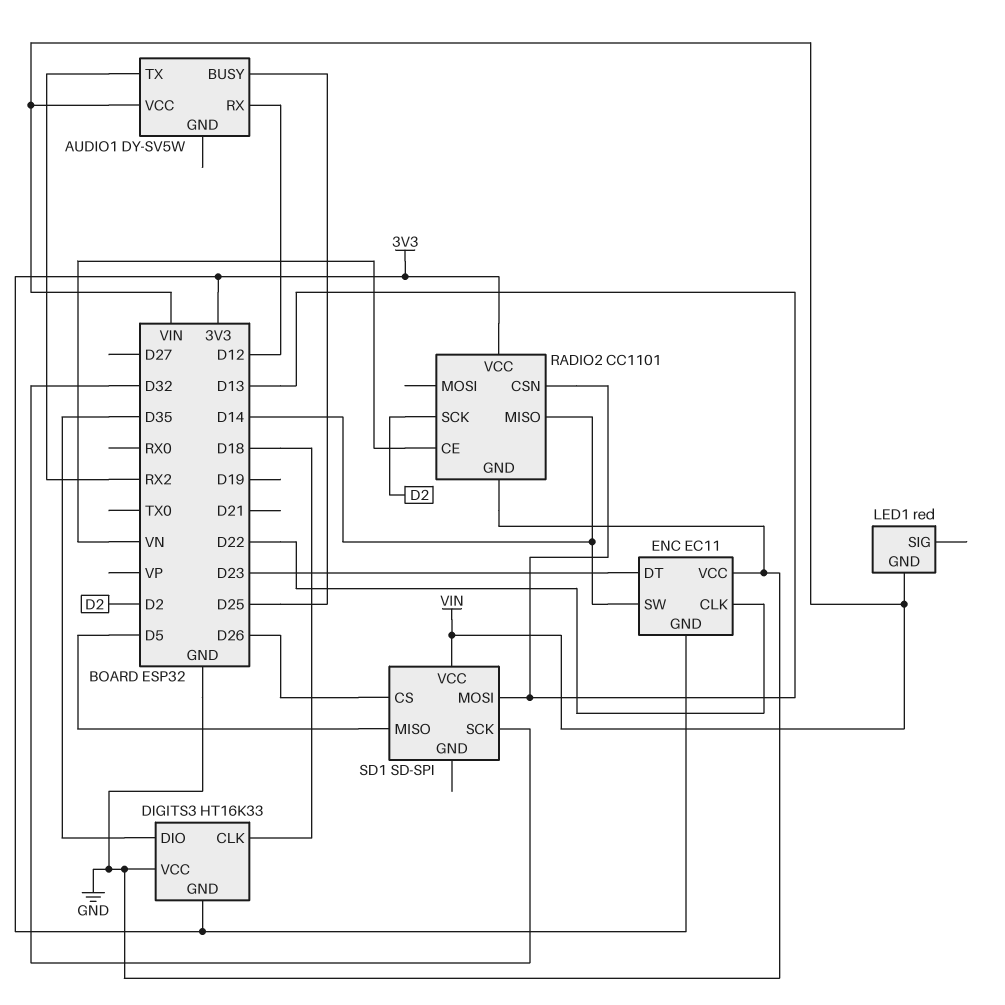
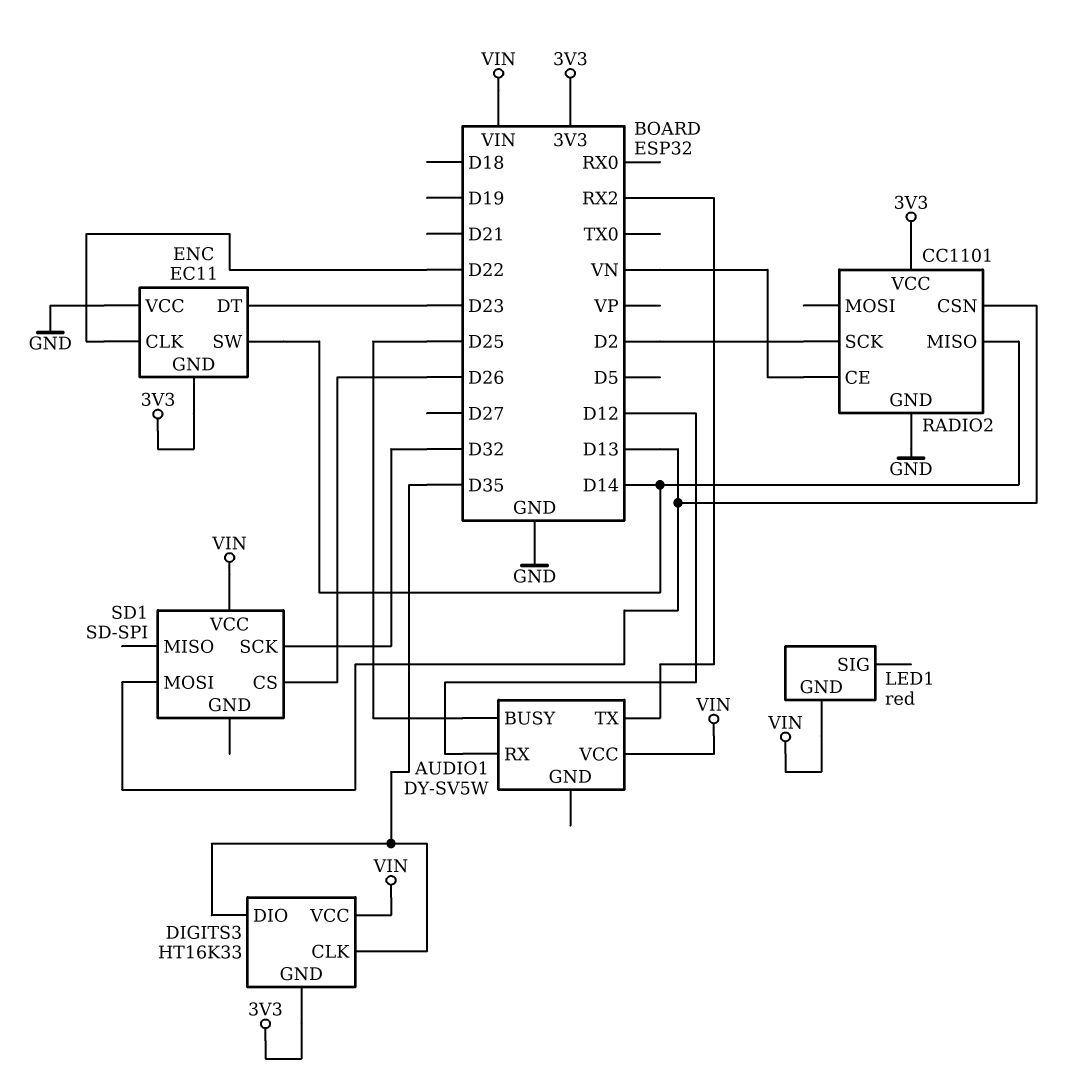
DIGITS3 pin CLK: D18 -> D35
DIGITS3 pin VCC: GND -> VIN
SD1 pin MISO: D5 -> none

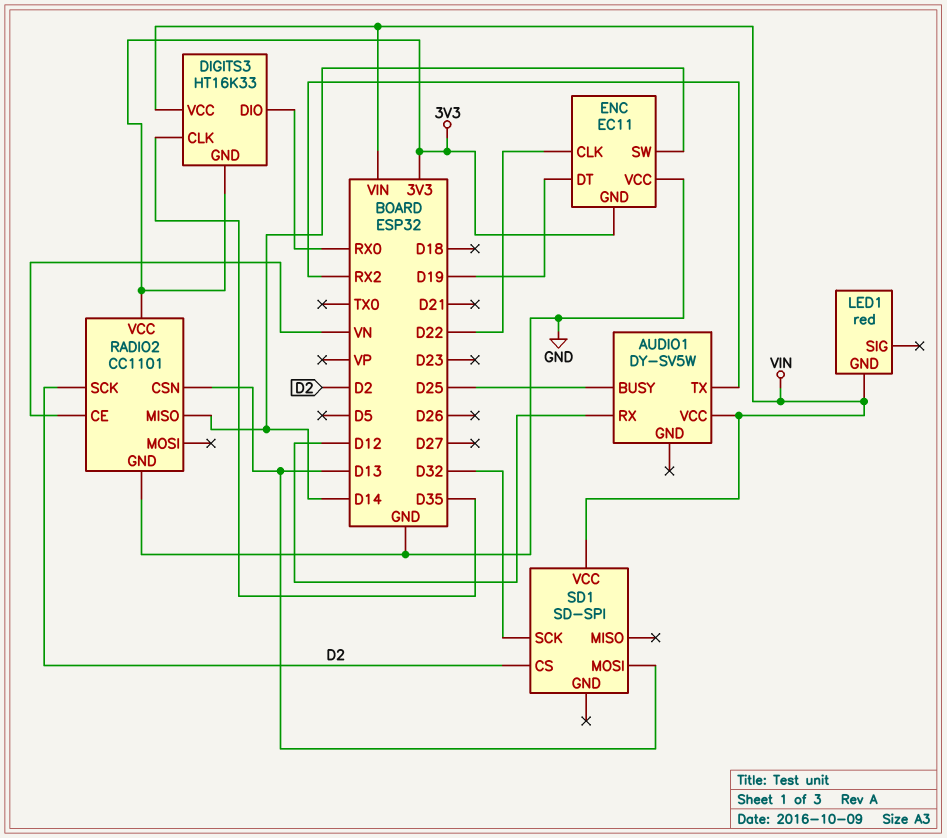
DIGITS3 pin DIO: D35 -> RX0
ENC pin DT: D23 -> D19
SD1 pin CS: D26 -> D2

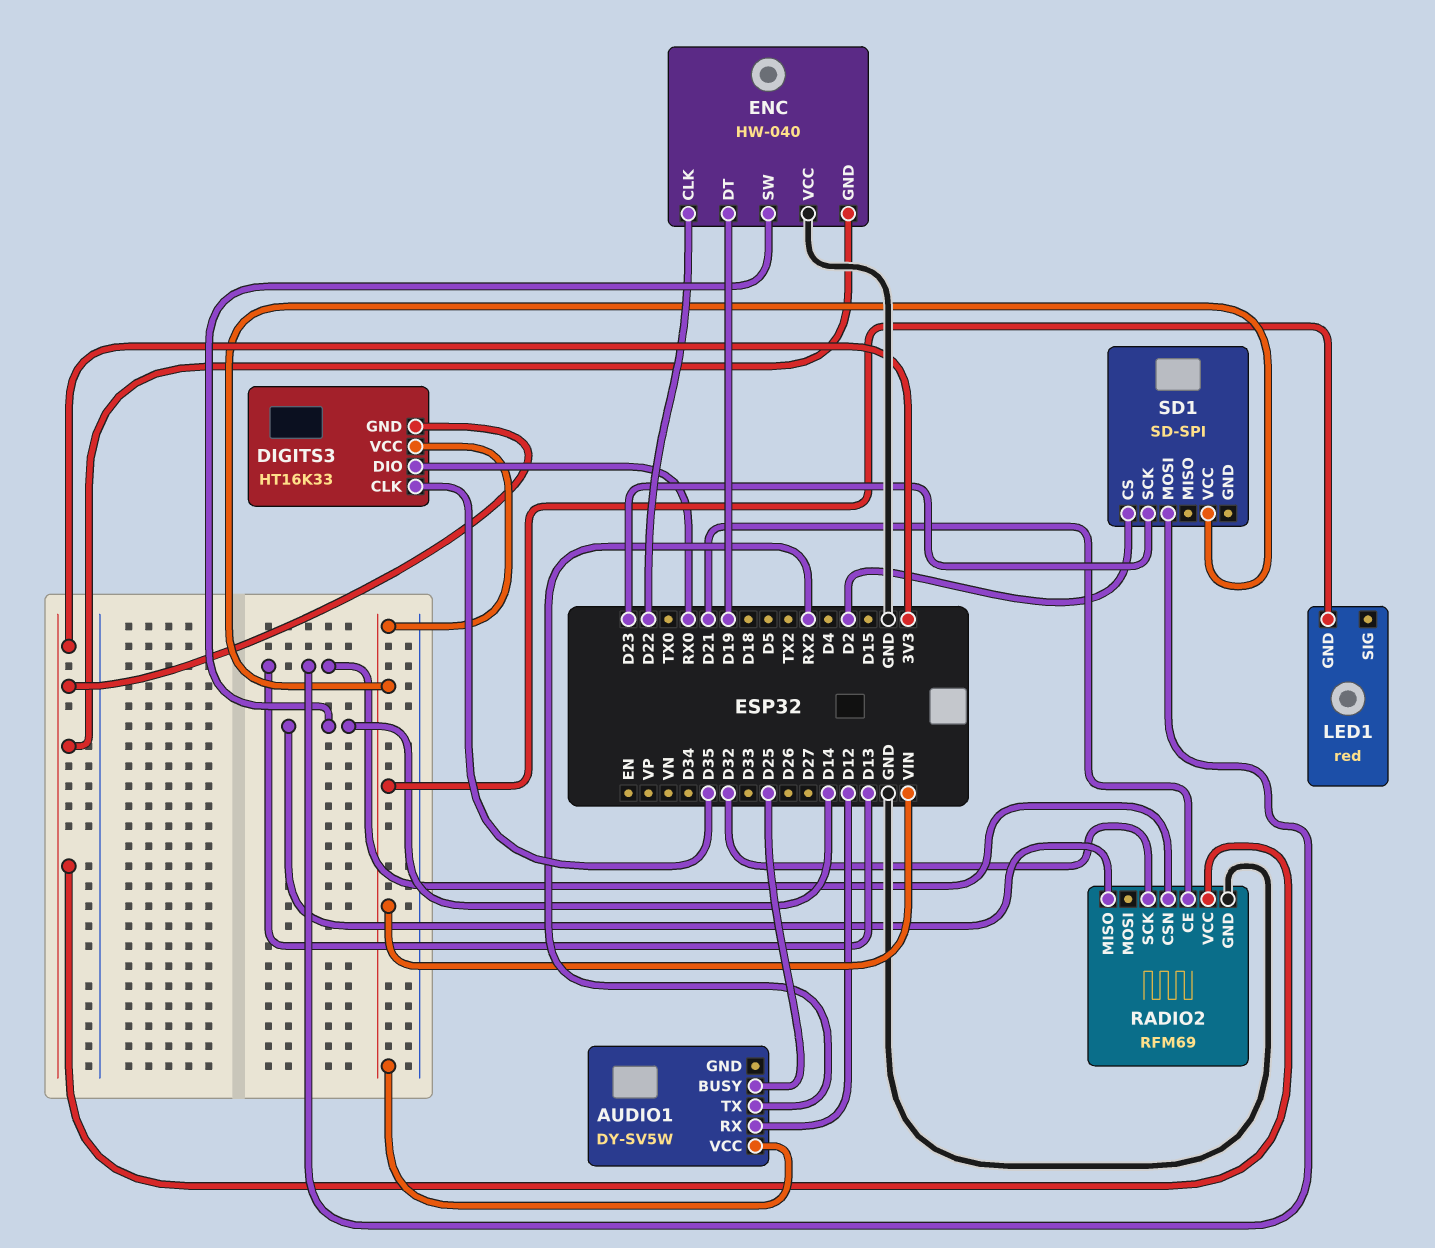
ENC: EC11 -> HW-040
RADIO2: CC1101 -> RFM69
RADIO2 pin CE: VN -> D21
RADIO2 pin SCK: D2 -> D32
SD1 pin SCK: D32 -> D23

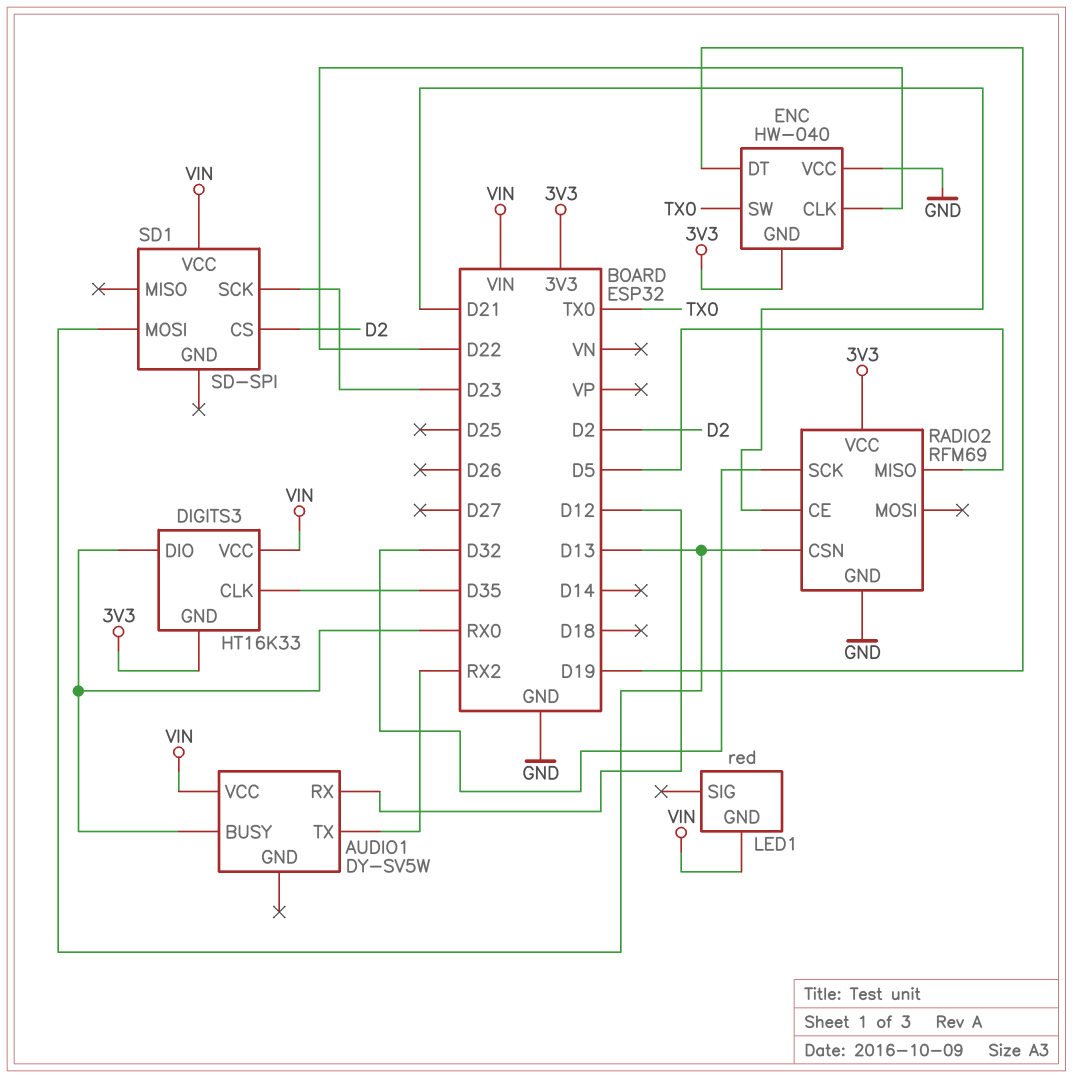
AUDIO1 pin BUSY: D25 -> RX0
ENC pin SW: D14 -> TX0
RADIO2 pin MISO: D14 -> D5

